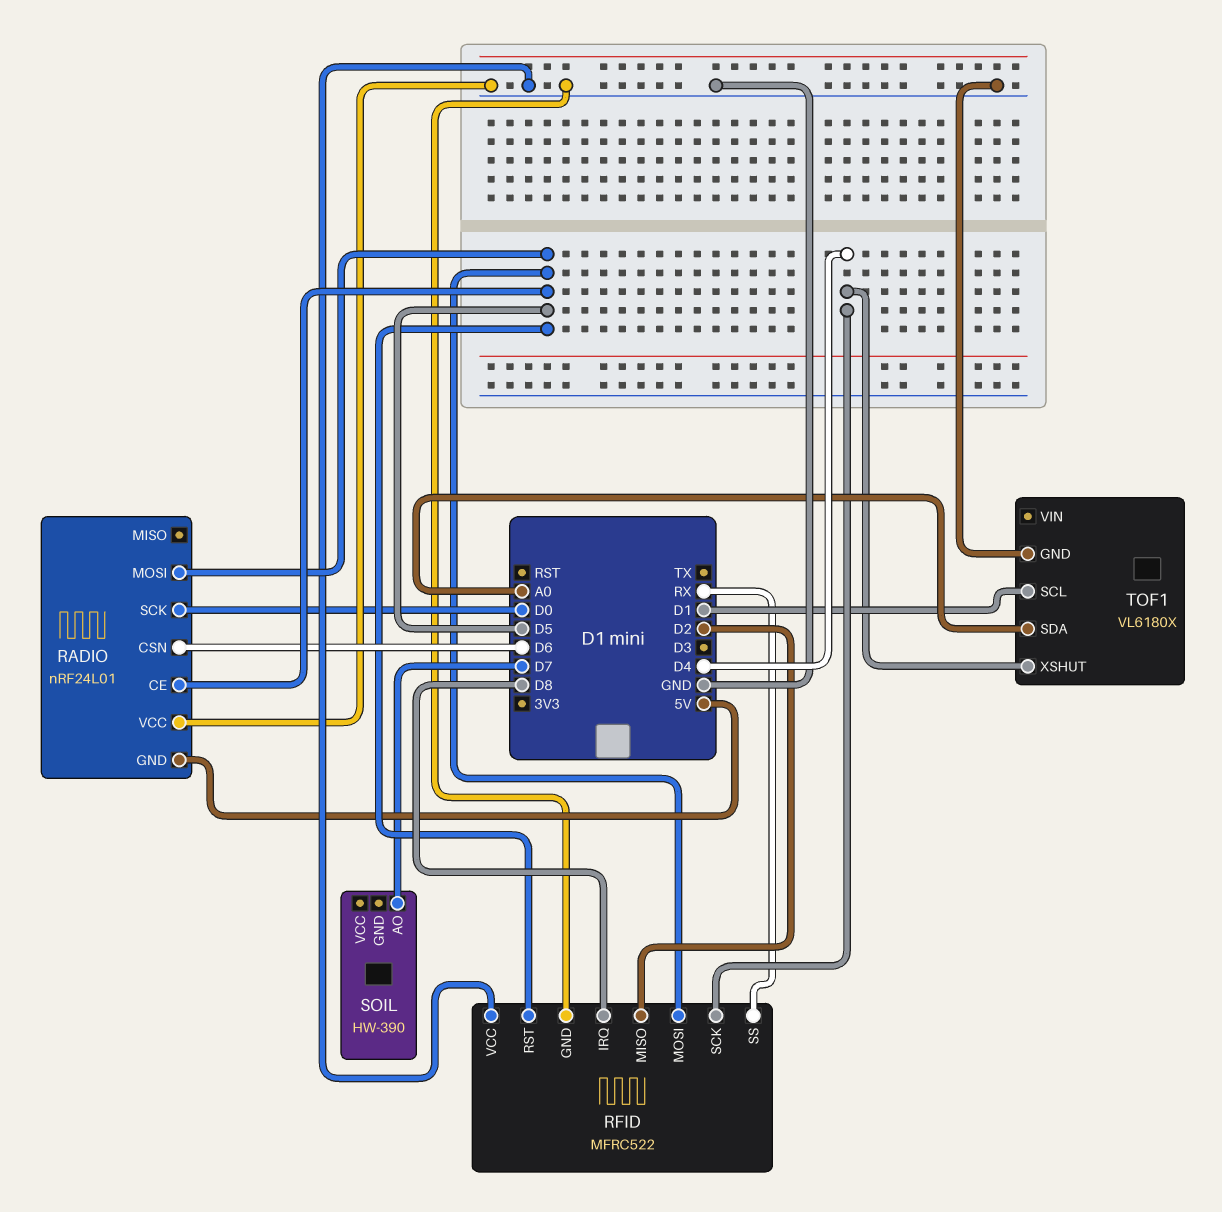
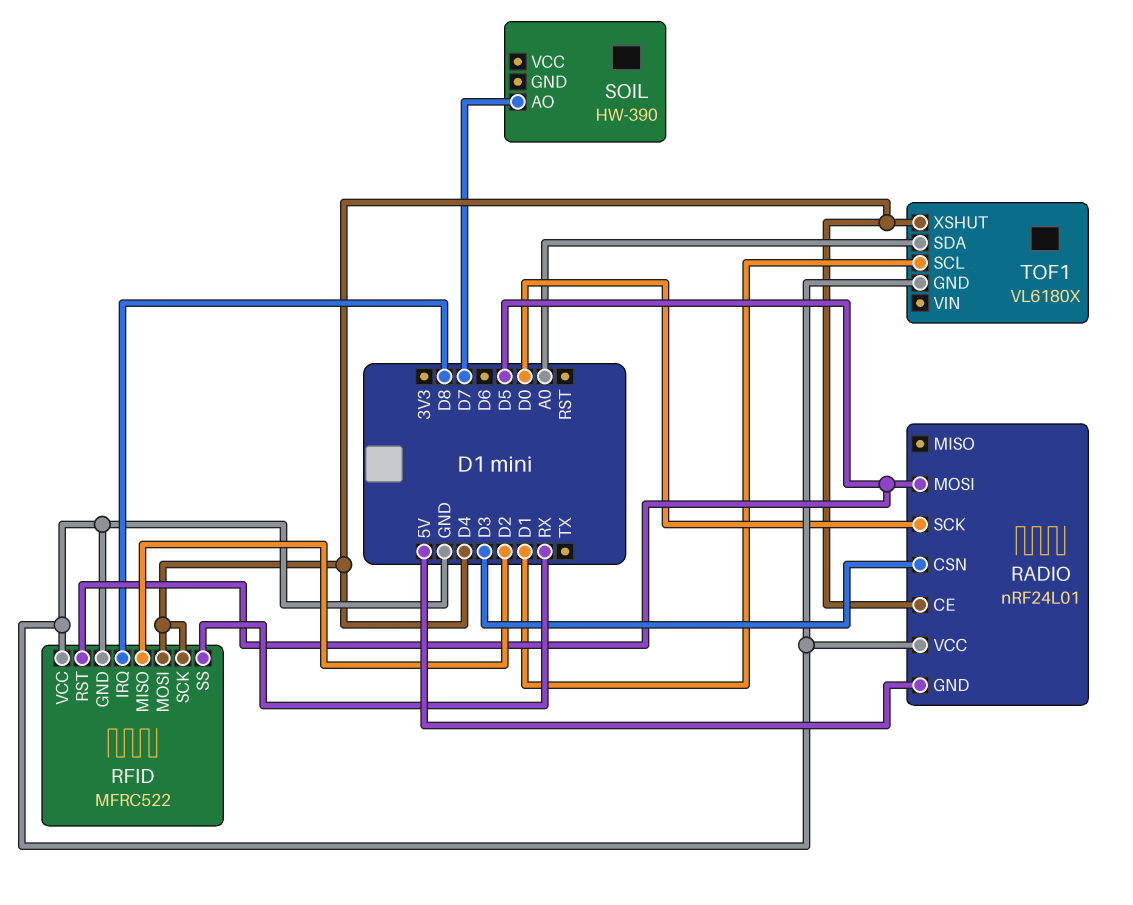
RADIO pin CE: D5 -> D4
RADIO pin CSN: D6 -> D3
RFID pin MOSI: D5 -> D4

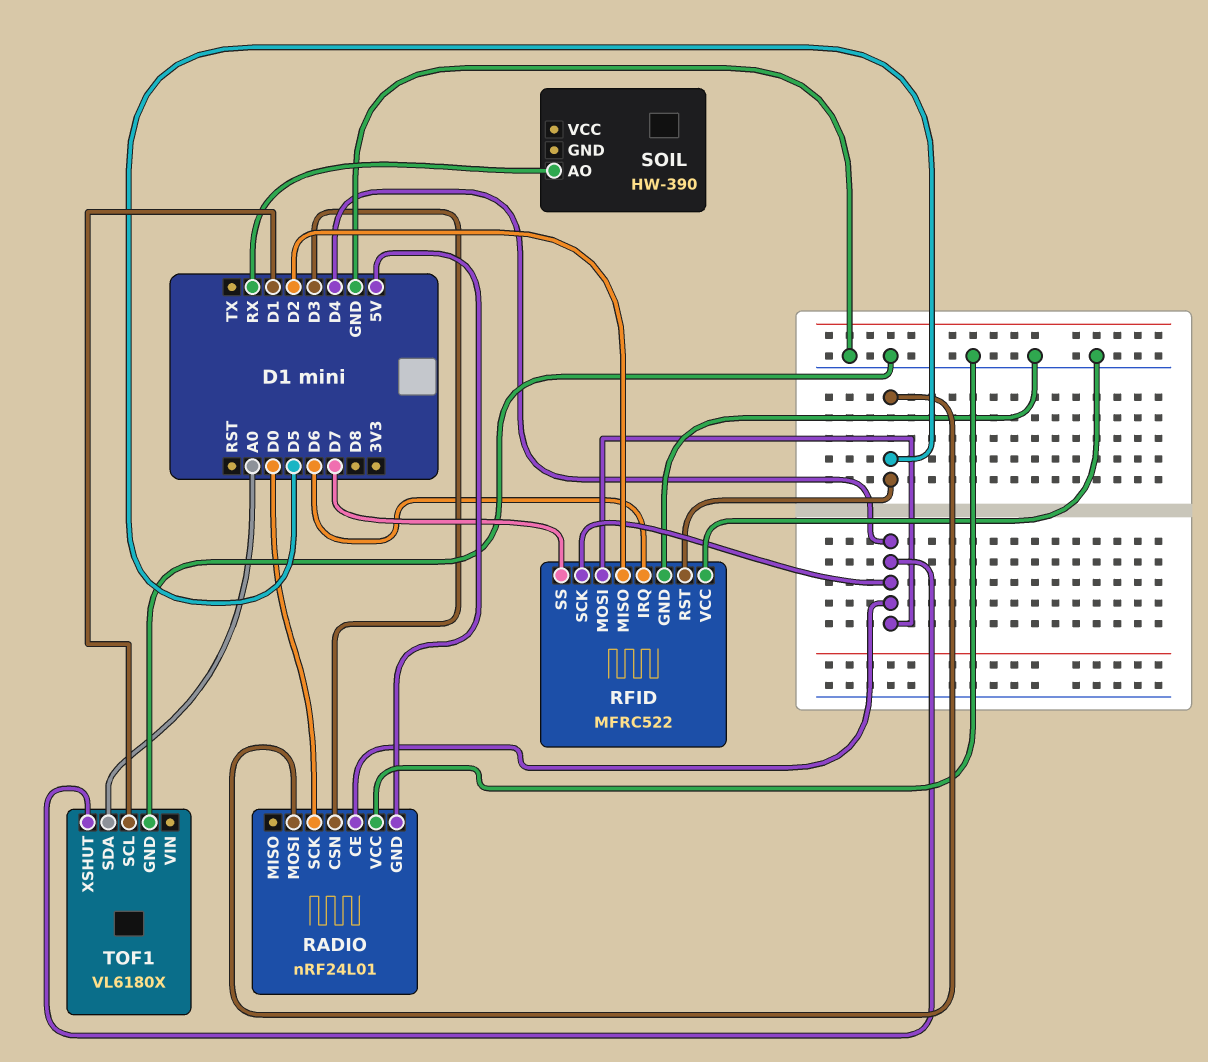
RFID pin IRQ: D8 -> D6
RFID pin SS: RX -> D7
SOIL pin AO: D7 -> RX

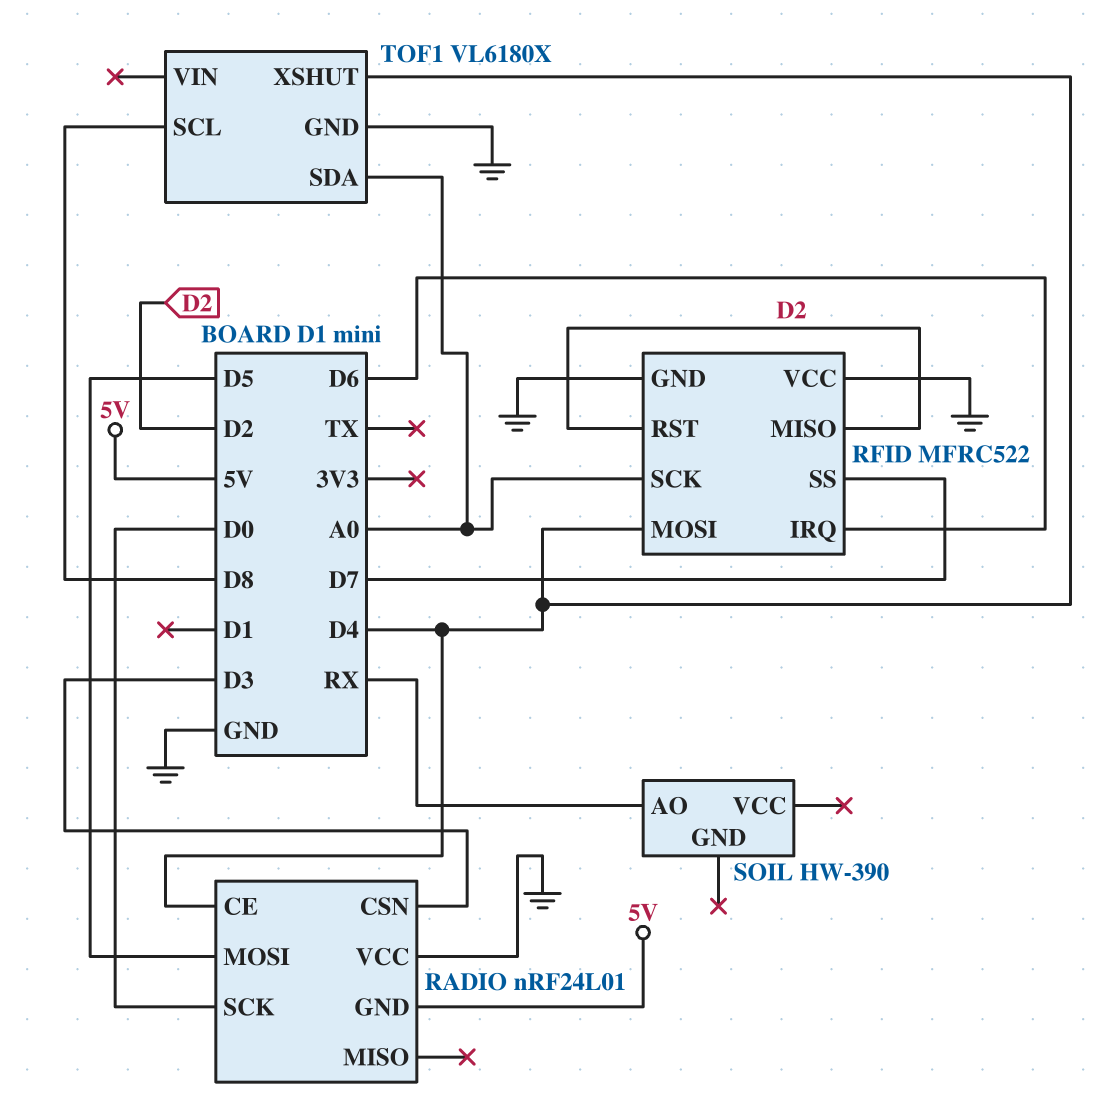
RFID pin RST: D5 -> D2
RFID pin SCK: D4 -> A0
TOF1 pin SCL: D1 -> D8

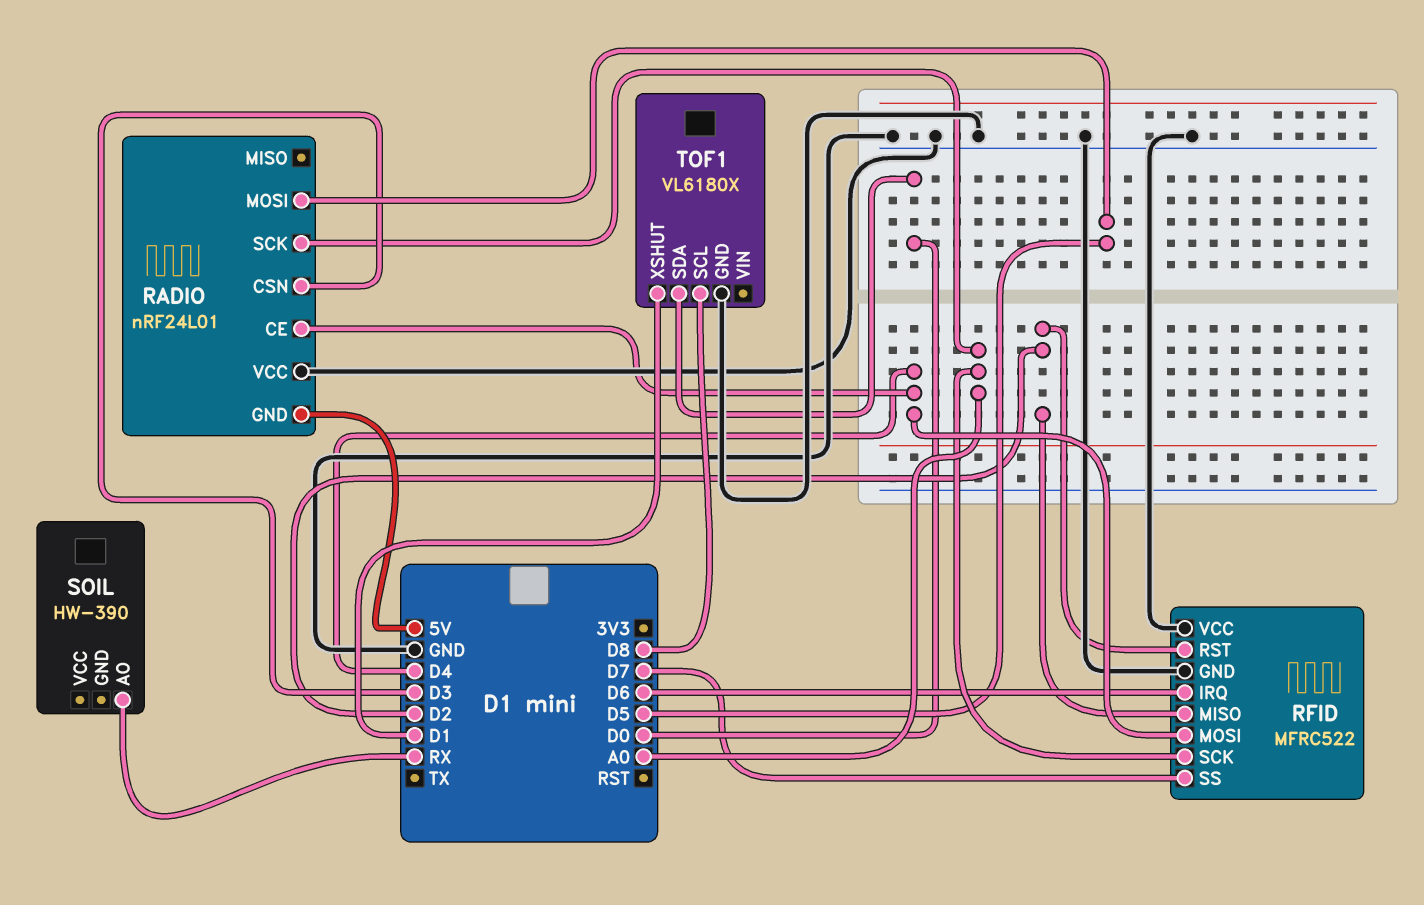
RADIO pin SCK: D0 -> A0
TOF1 pin SDA: A0 -> D0
TOF1 pin XSHUT: D4 -> D1

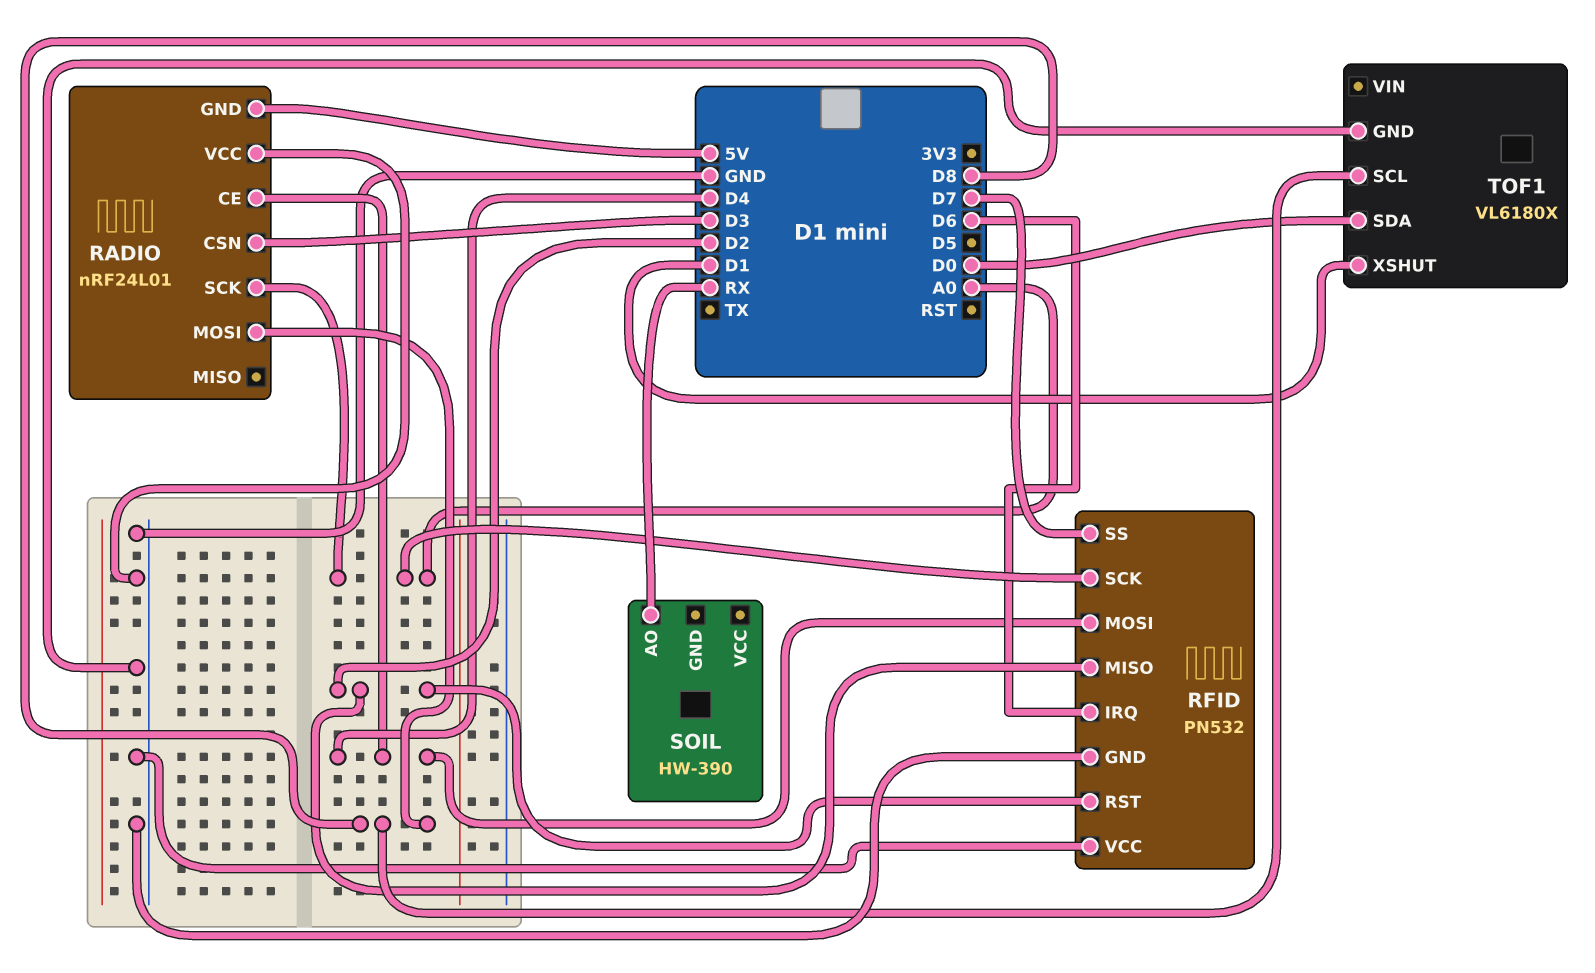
RADIO pin MOSI: D5 -> D8
RFID: MFRC522 -> PN532

